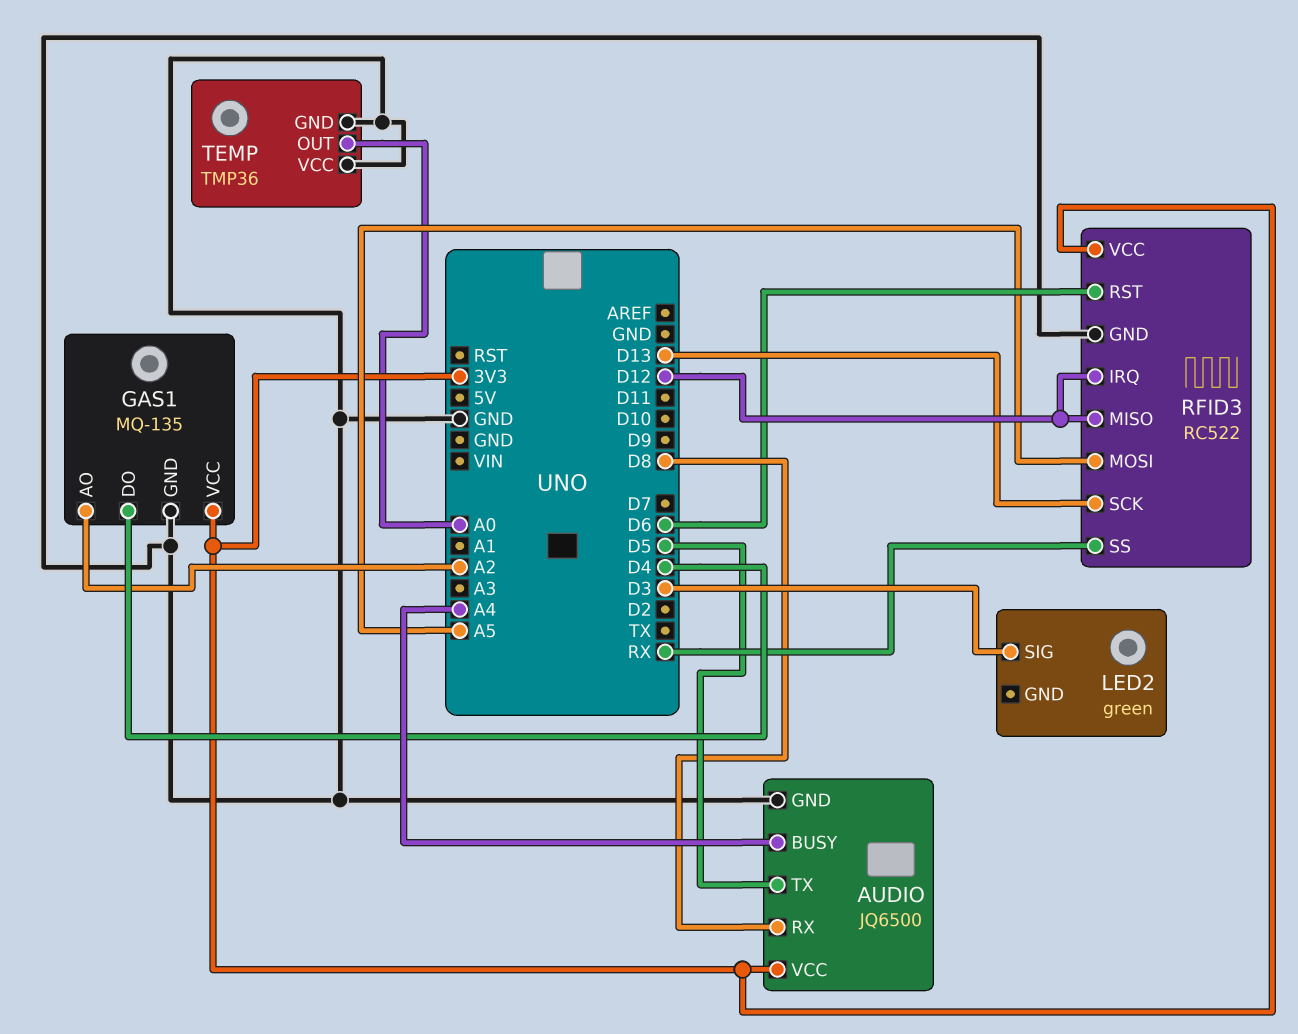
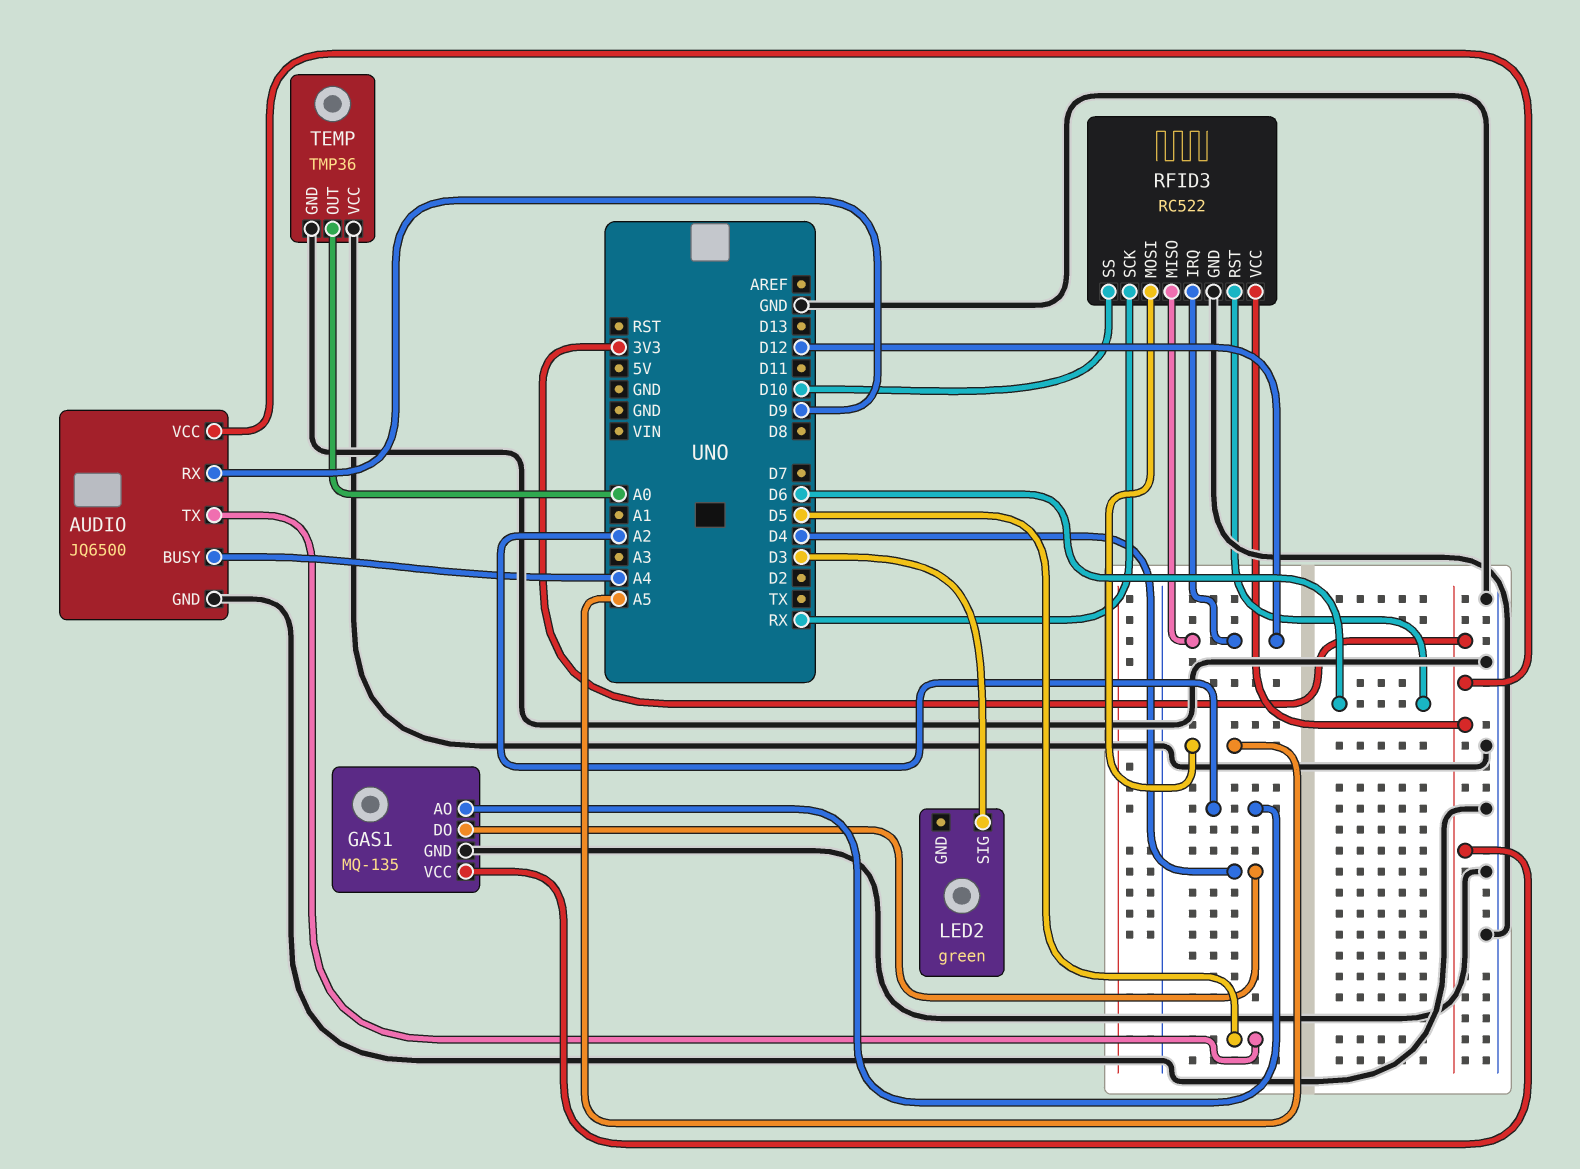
AUDIO pin RX: D8 -> D9
RFID3 pin SCK: D13 -> RX
RFID3 pin SS: RX -> D10

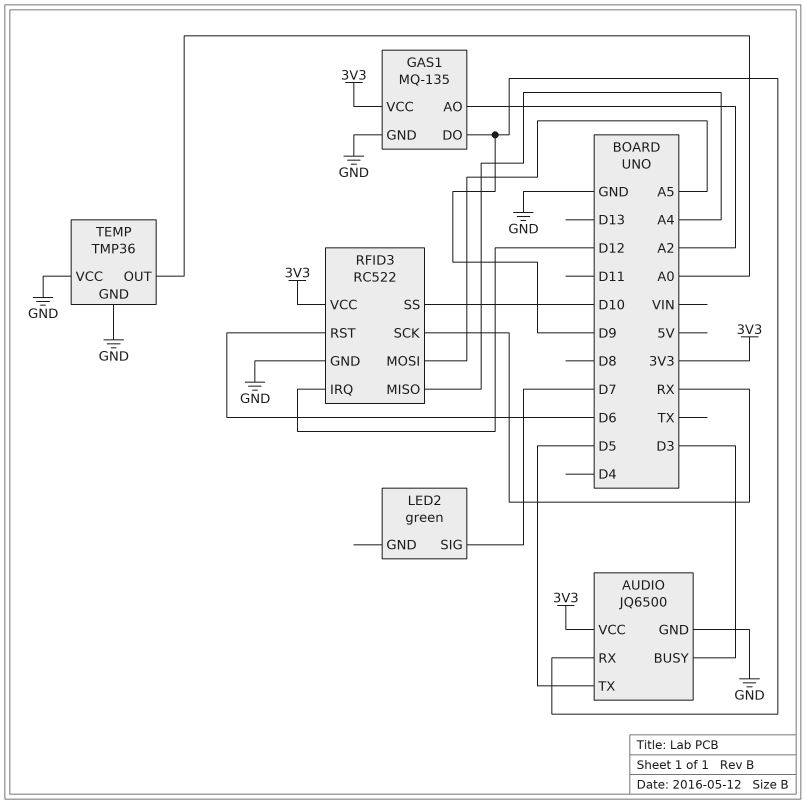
AUDIO pin BUSY: A4 -> D3
GAS1 pin DO: D4 -> D9
LED2 pin SIG: D3 -> D7
RFID3 pin MISO: D12 -> A4

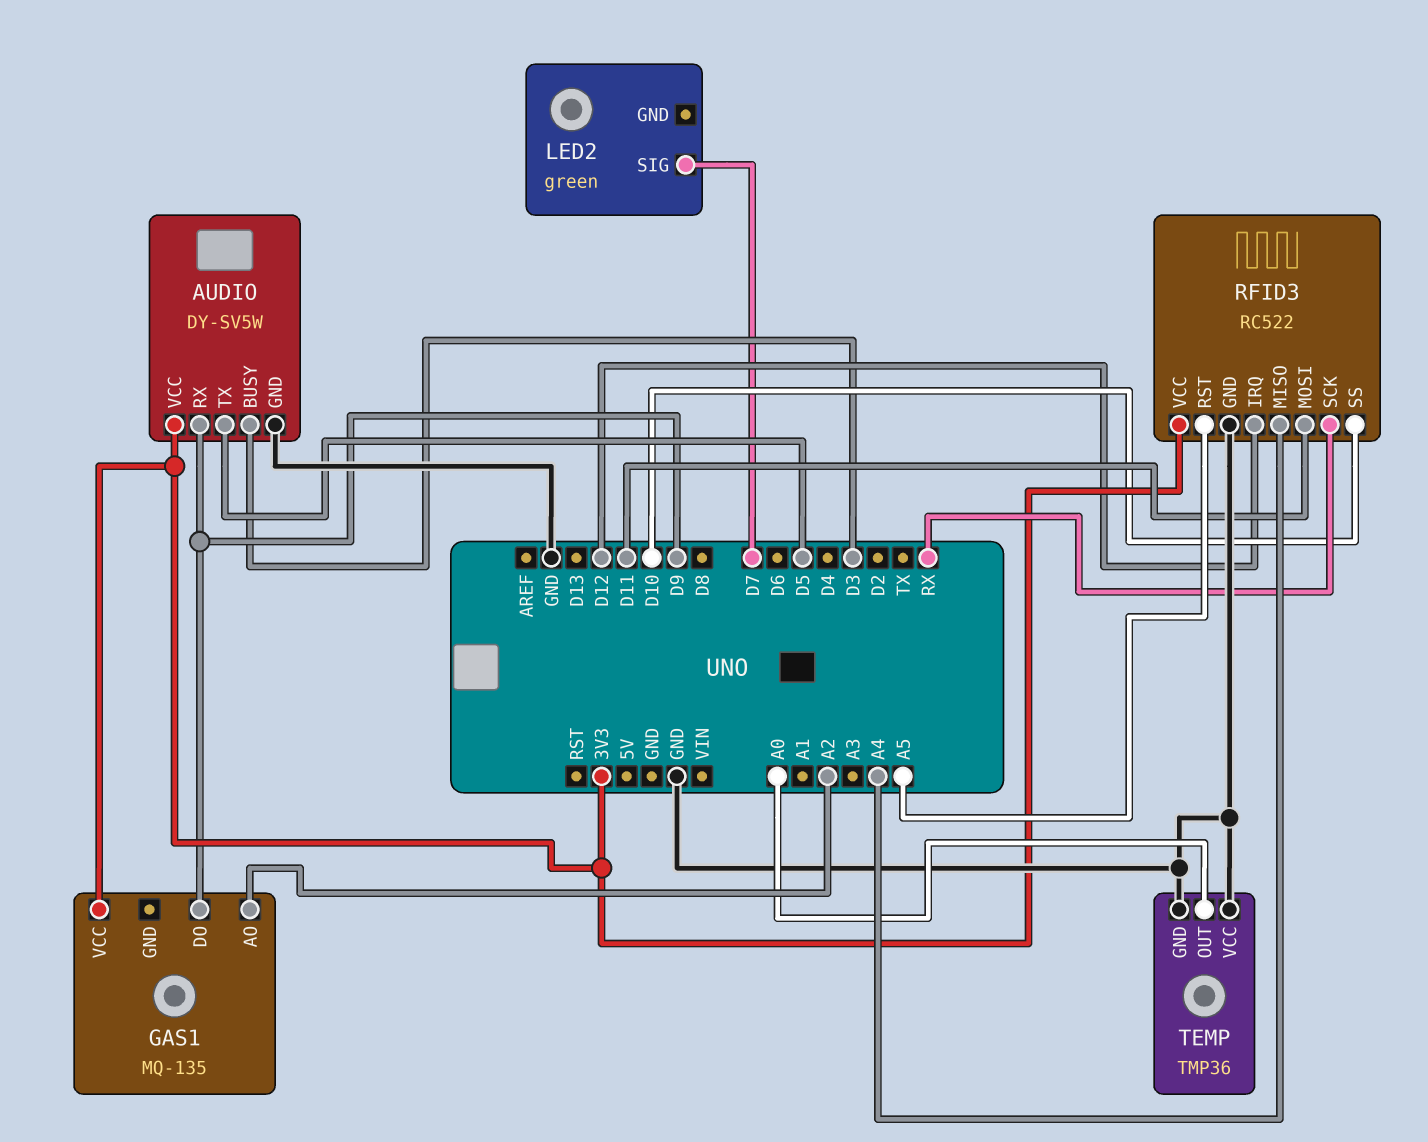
AUDIO: JQ6500 -> DY-SV5W
GAS1 pin GND: GND -> none
RFID3 pin MOSI: A5 -> D11
RFID3 pin RST: D6 -> A5

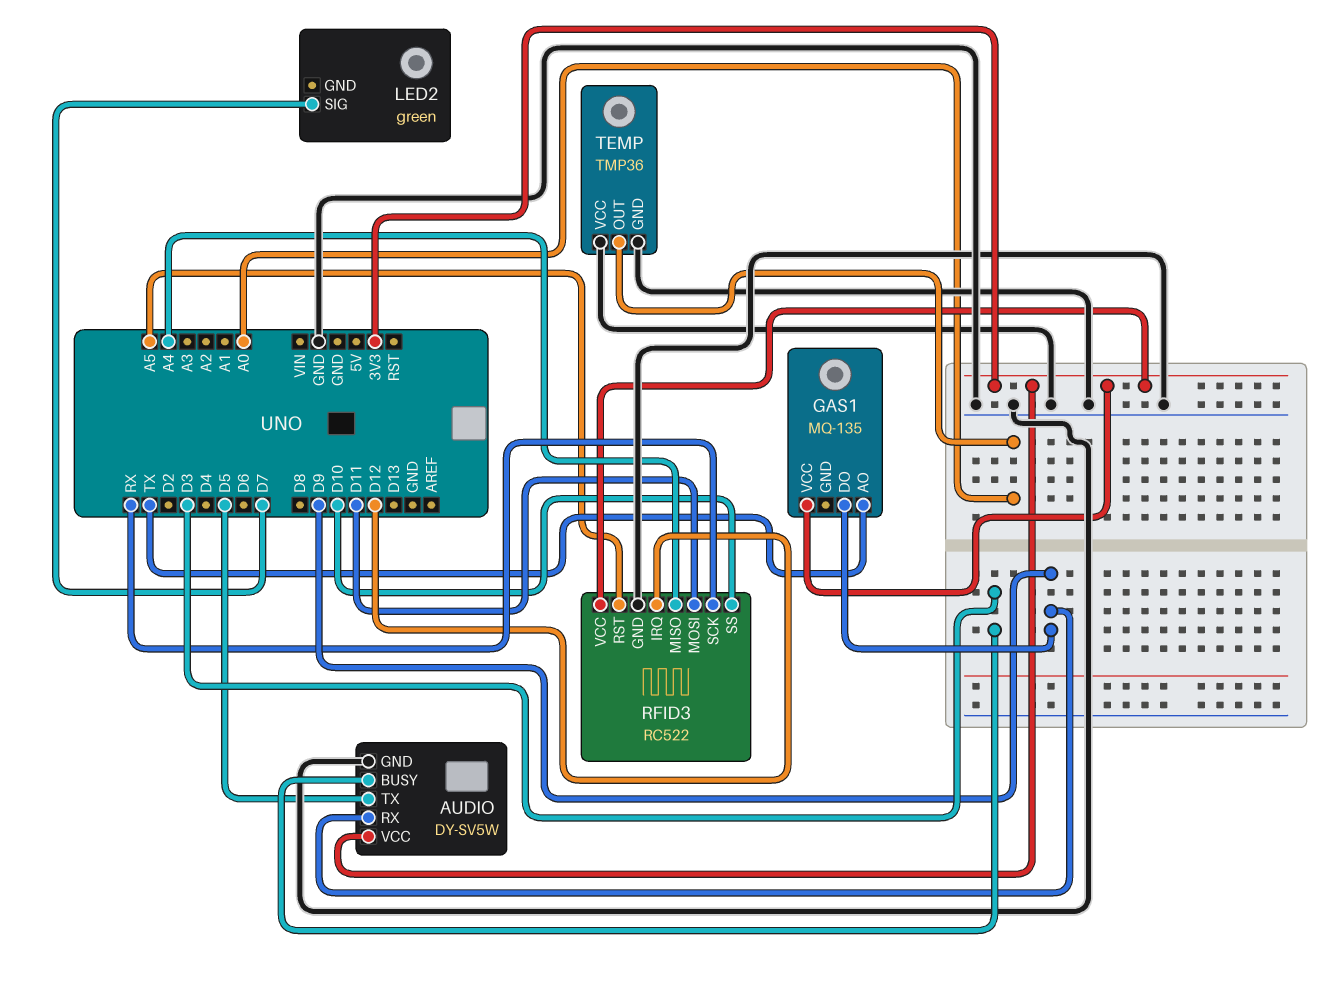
GAS1 pin AO: A2 -> TX

